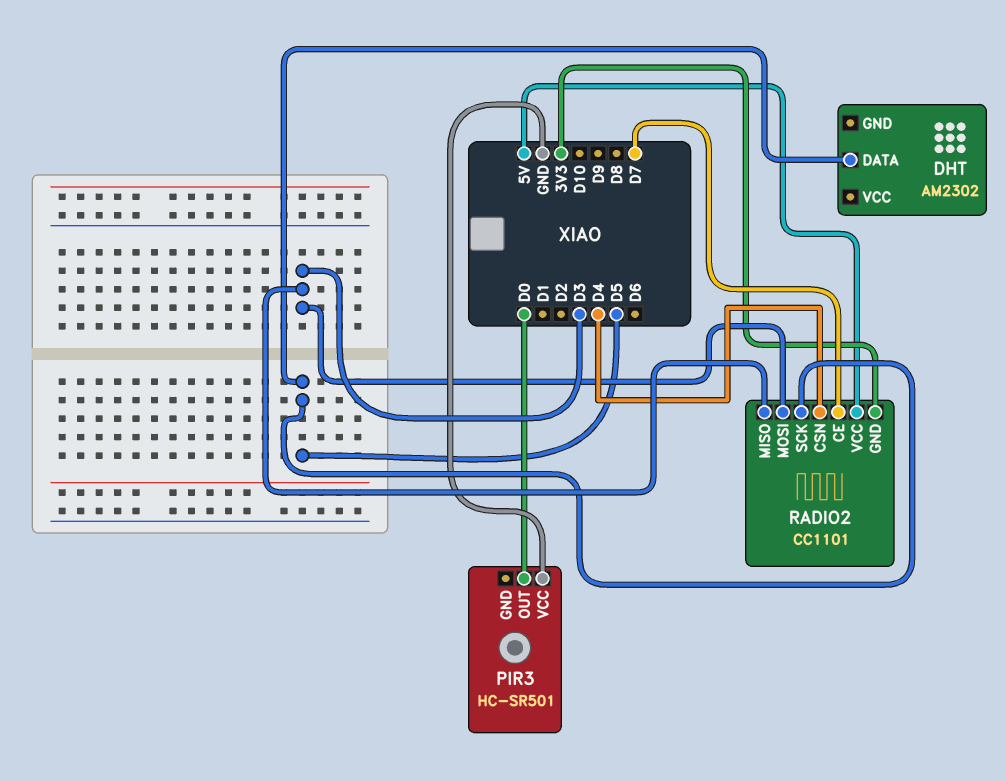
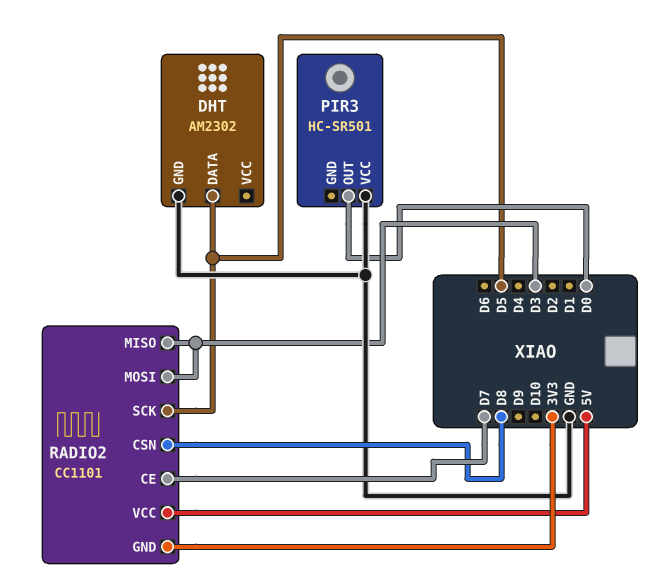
DHT pin GND: none -> GND
RADIO2 pin CSN: D4 -> D8

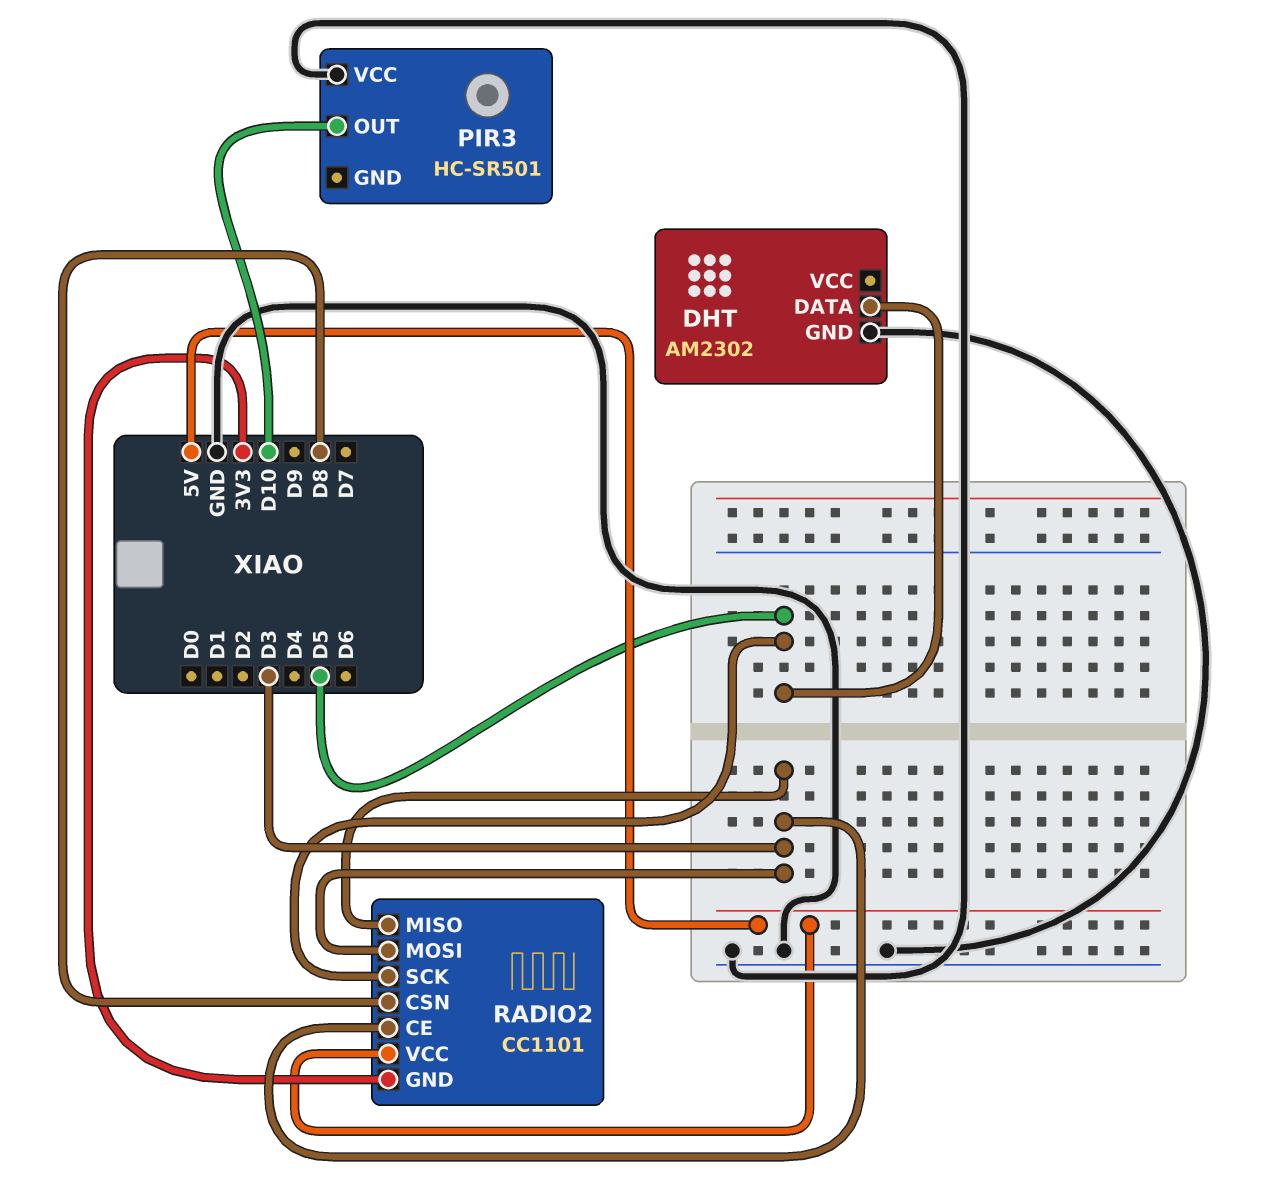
PIR3 pin OUT: D0 -> D10
RADIO2 pin CE: D7 -> D3

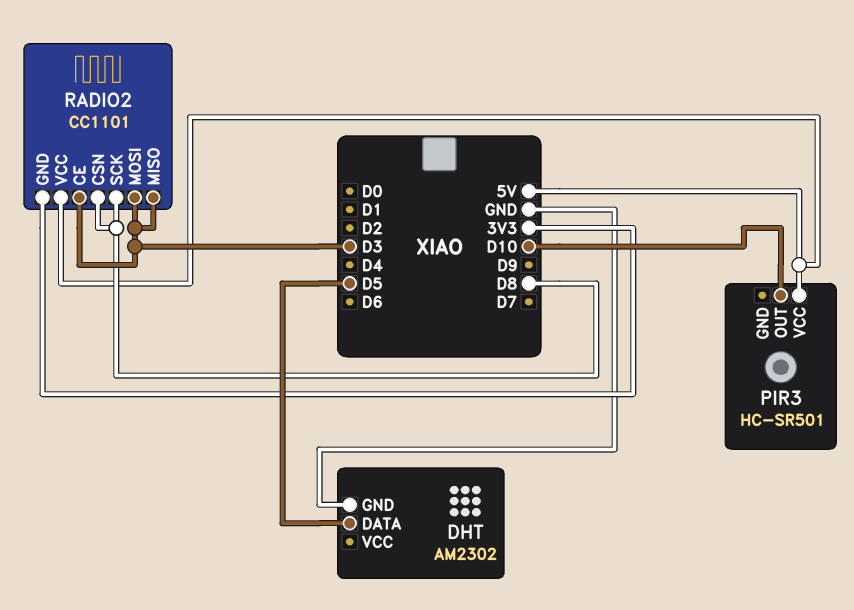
PIR3 pin VCC: GND -> 5V
RADIO2 pin SCK: D5 -> D8

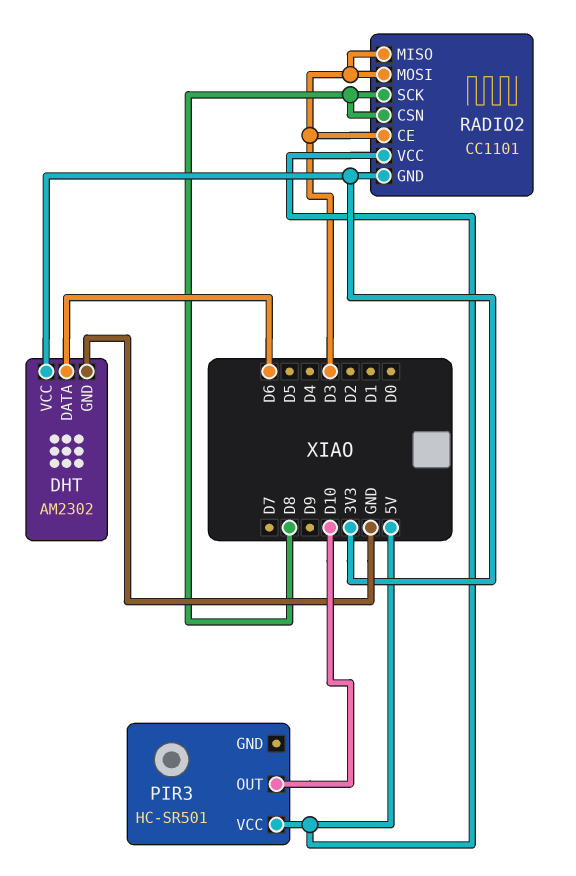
DHT pin DATA: D5 -> D6
DHT pin VCC: none -> 3V3

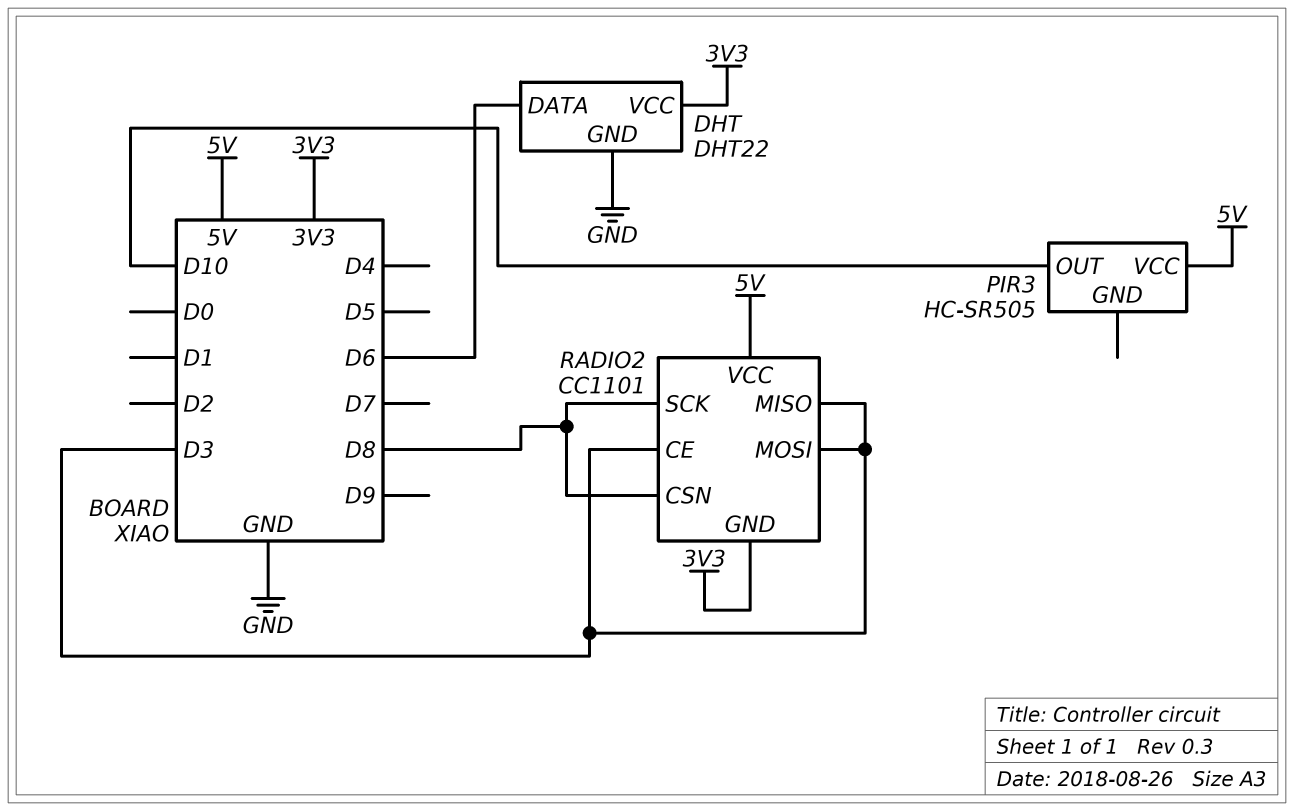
DHT: AM2302 -> DHT22
PIR3: HC-SR501 -> HC-SR505

